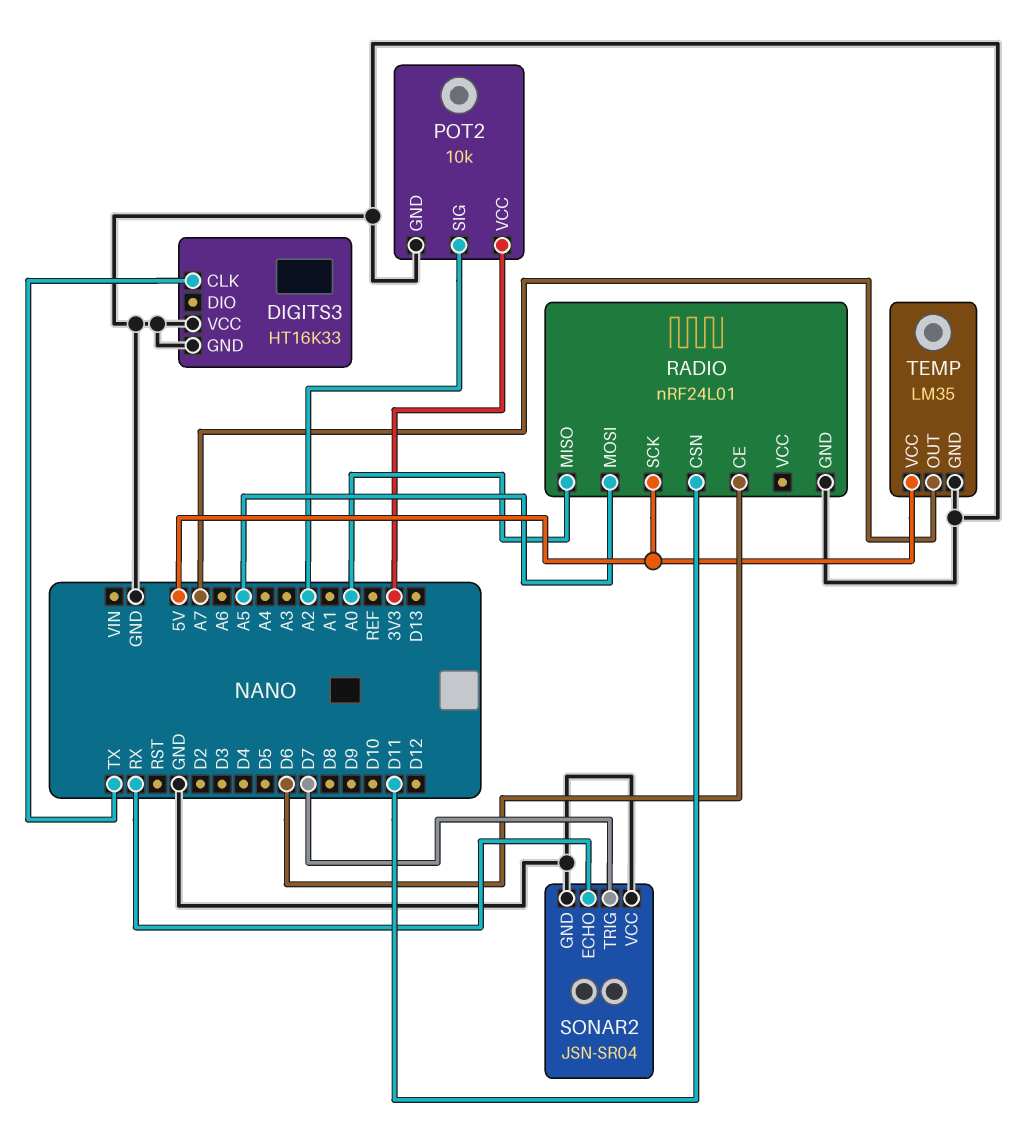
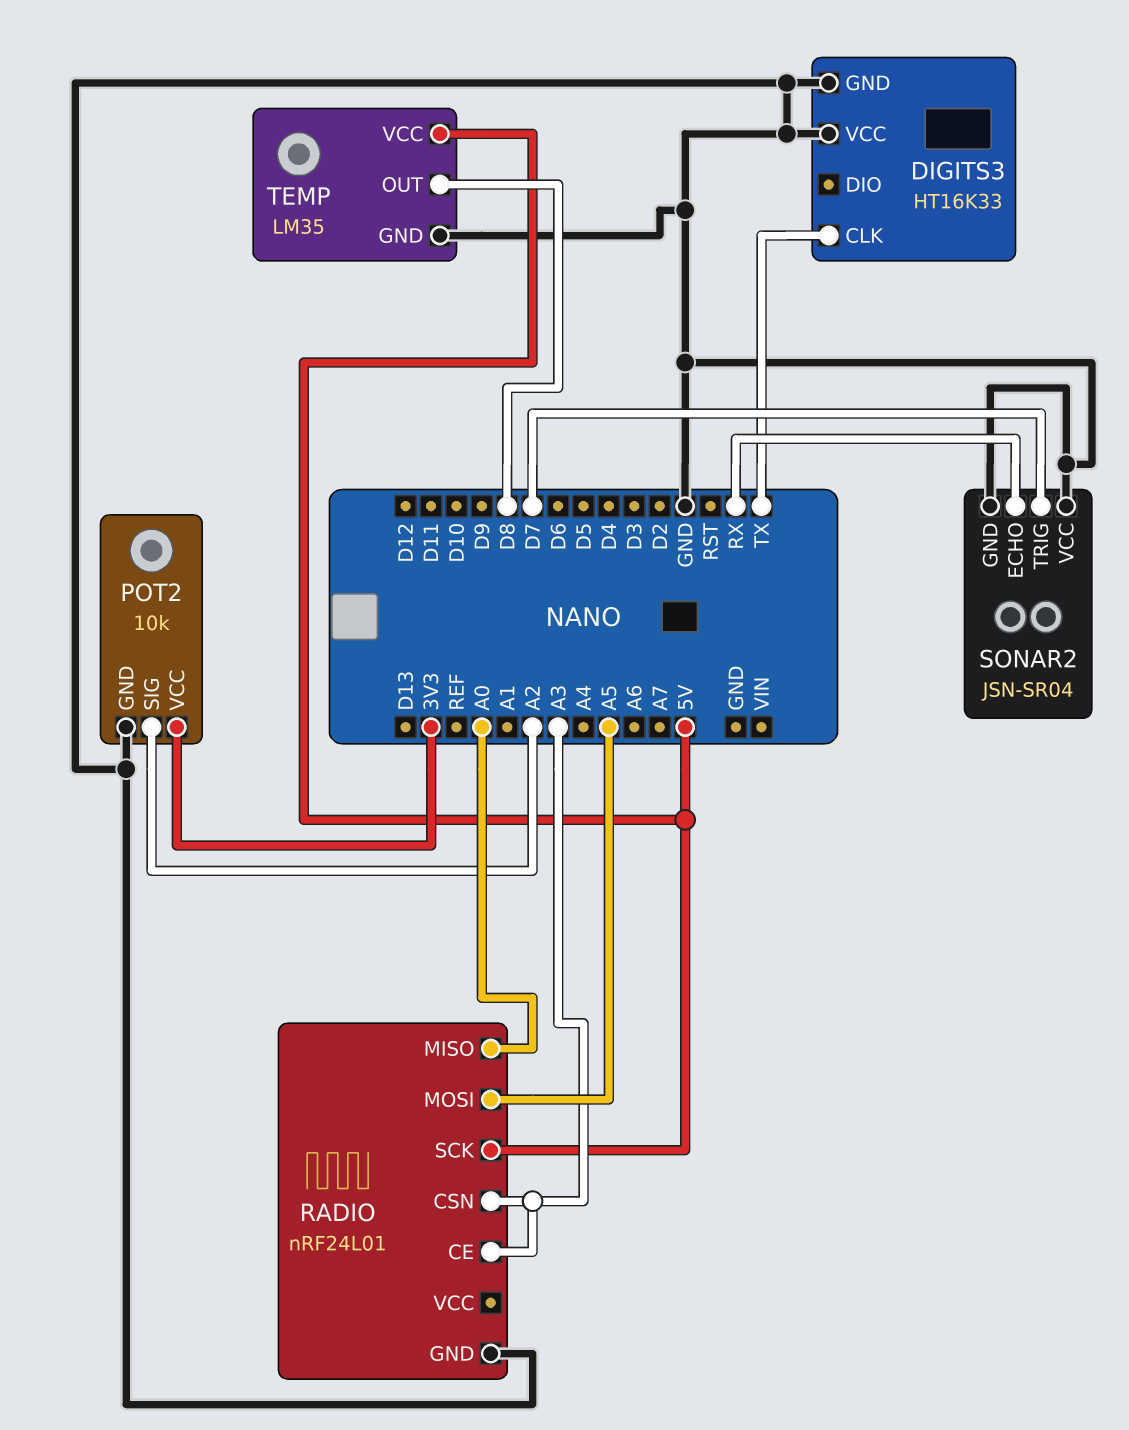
RADIO pin CE: D6 -> A3
RADIO pin CSN: D11 -> A3
TEMP pin OUT: A7 -> D8

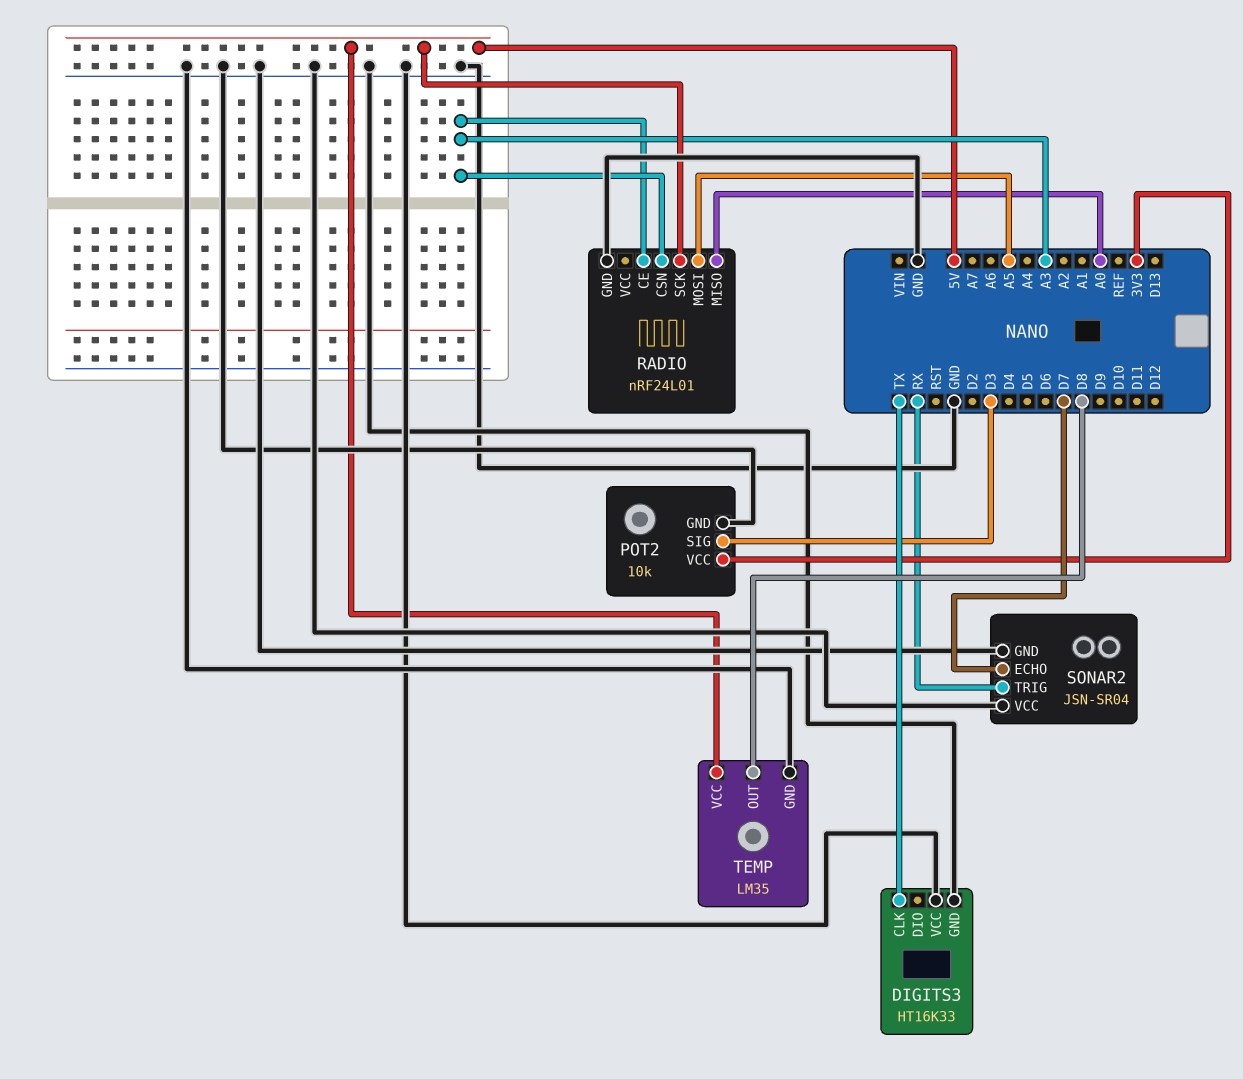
POT2 pin SIG: A2 -> D3
SONAR2 pin ECHO: RX -> D7
SONAR2 pin TRIG: D7 -> RX

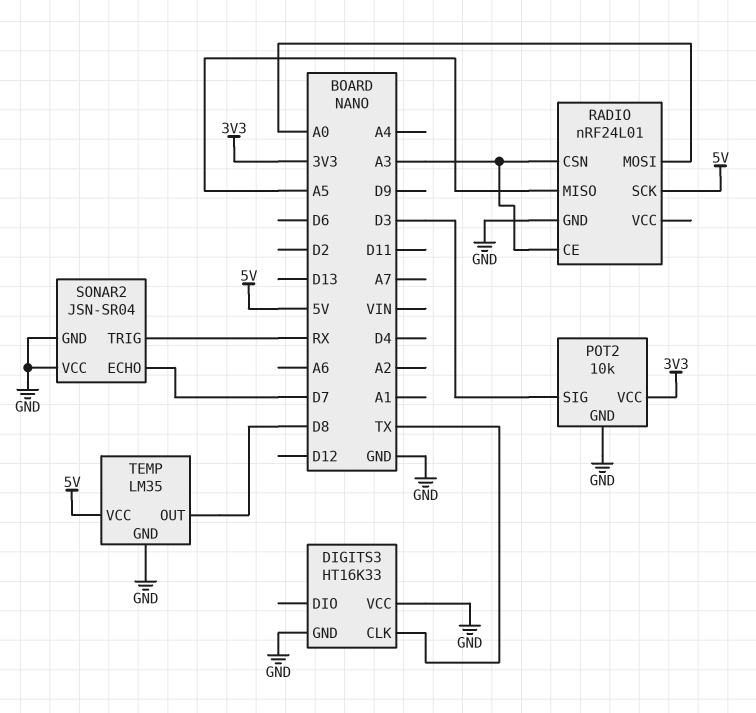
RADIO pin MISO: A0 -> A5
RADIO pin MOSI: A5 -> A0

